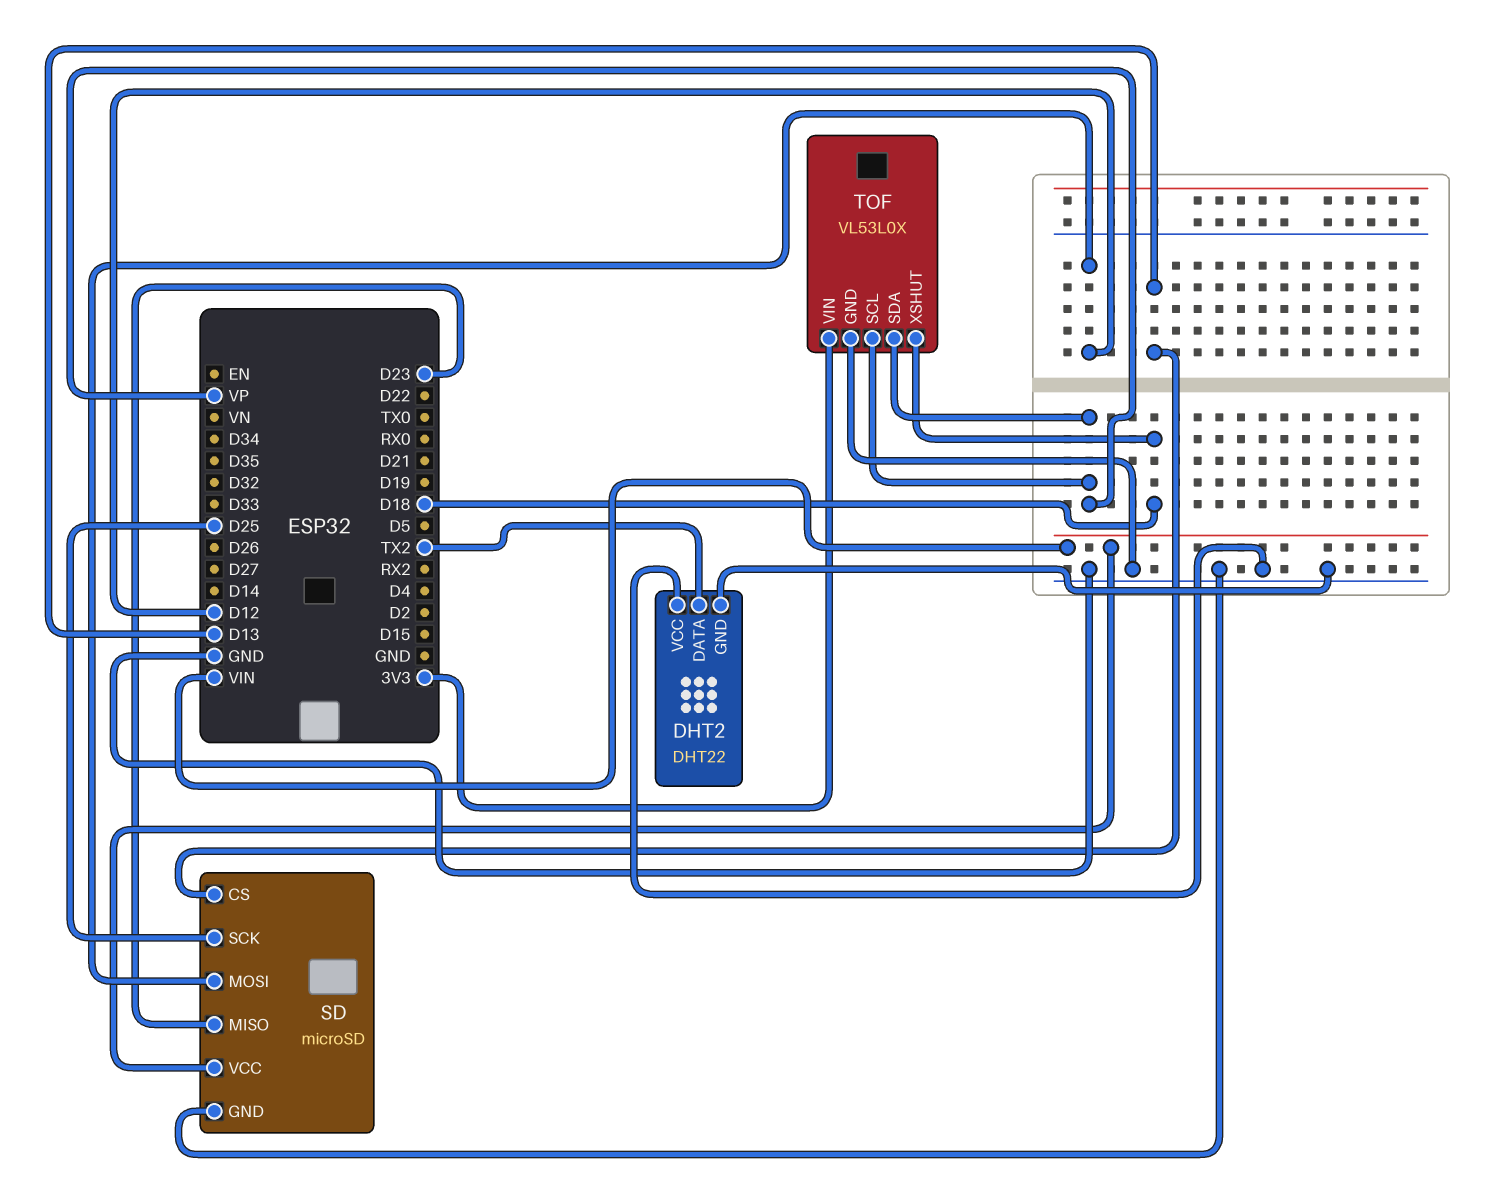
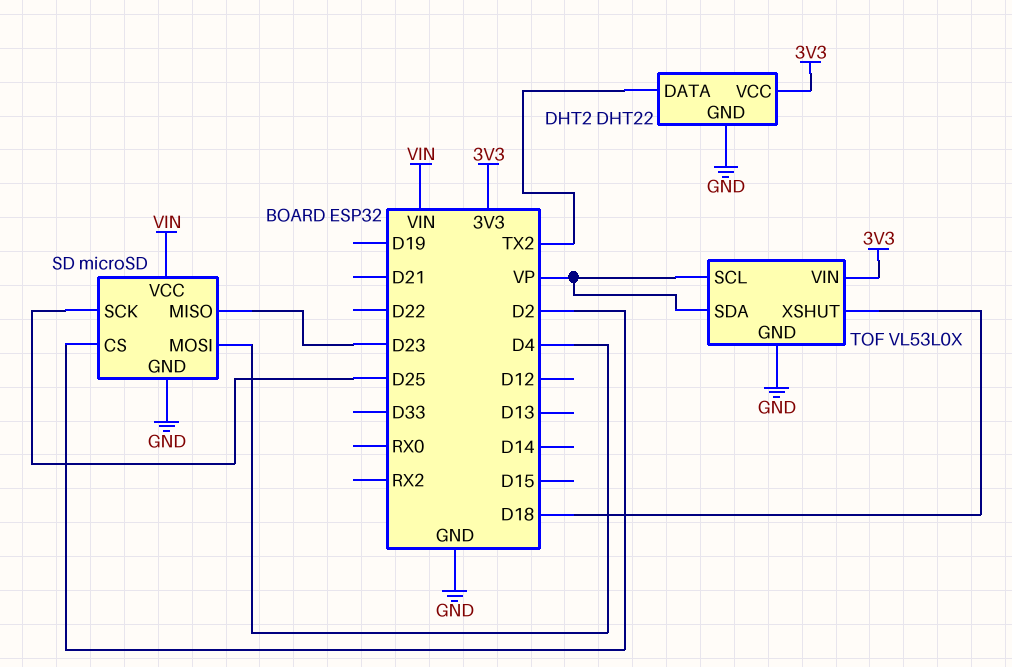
DHT2 pin VCC: GND -> 3V3
SD pin CS: D13 -> D2
SD pin MOSI: D12 -> D4

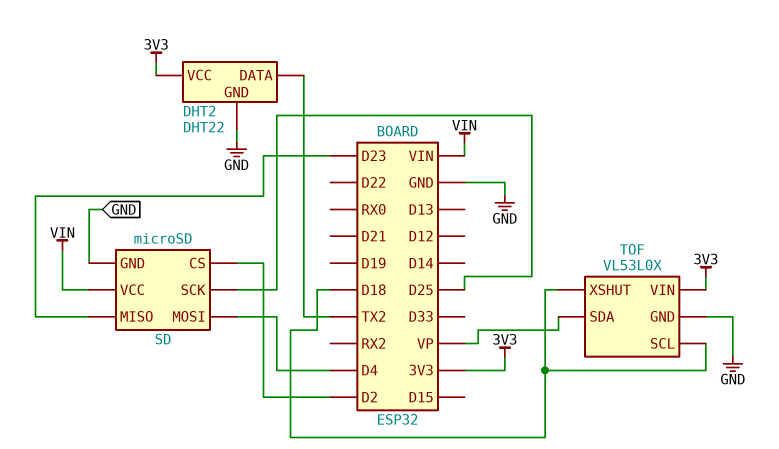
TOF pin SCL: VP -> D18

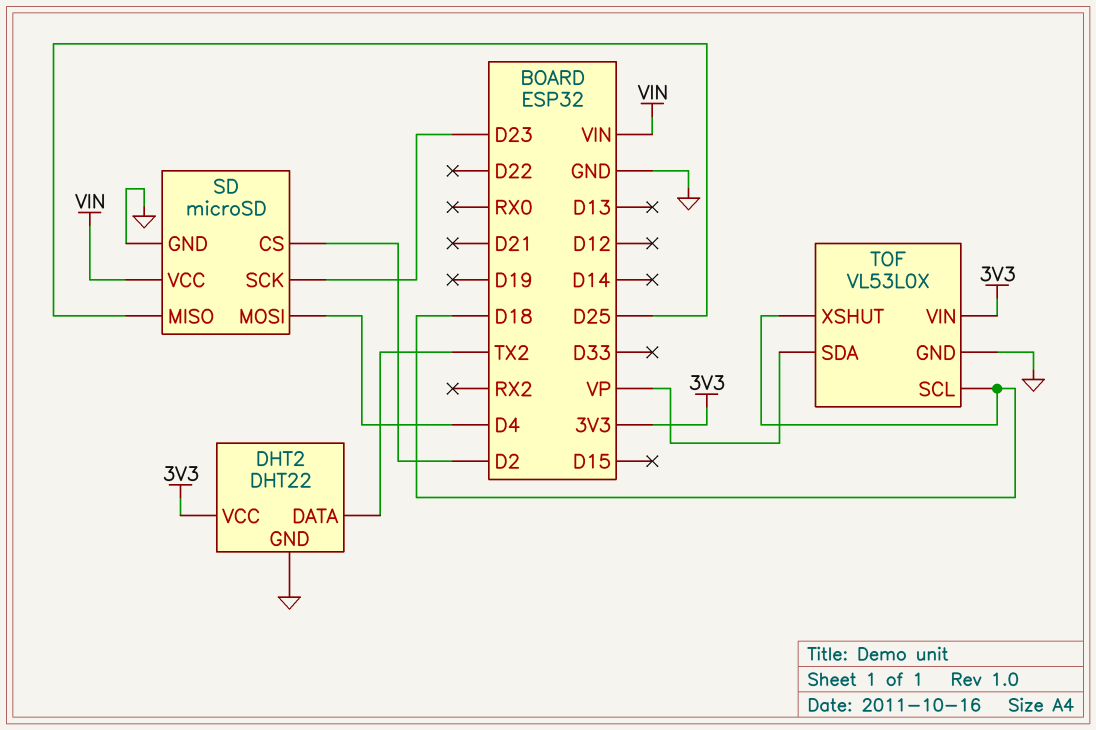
SD pin MISO: D23 -> D25
SD pin SCK: D25 -> D23

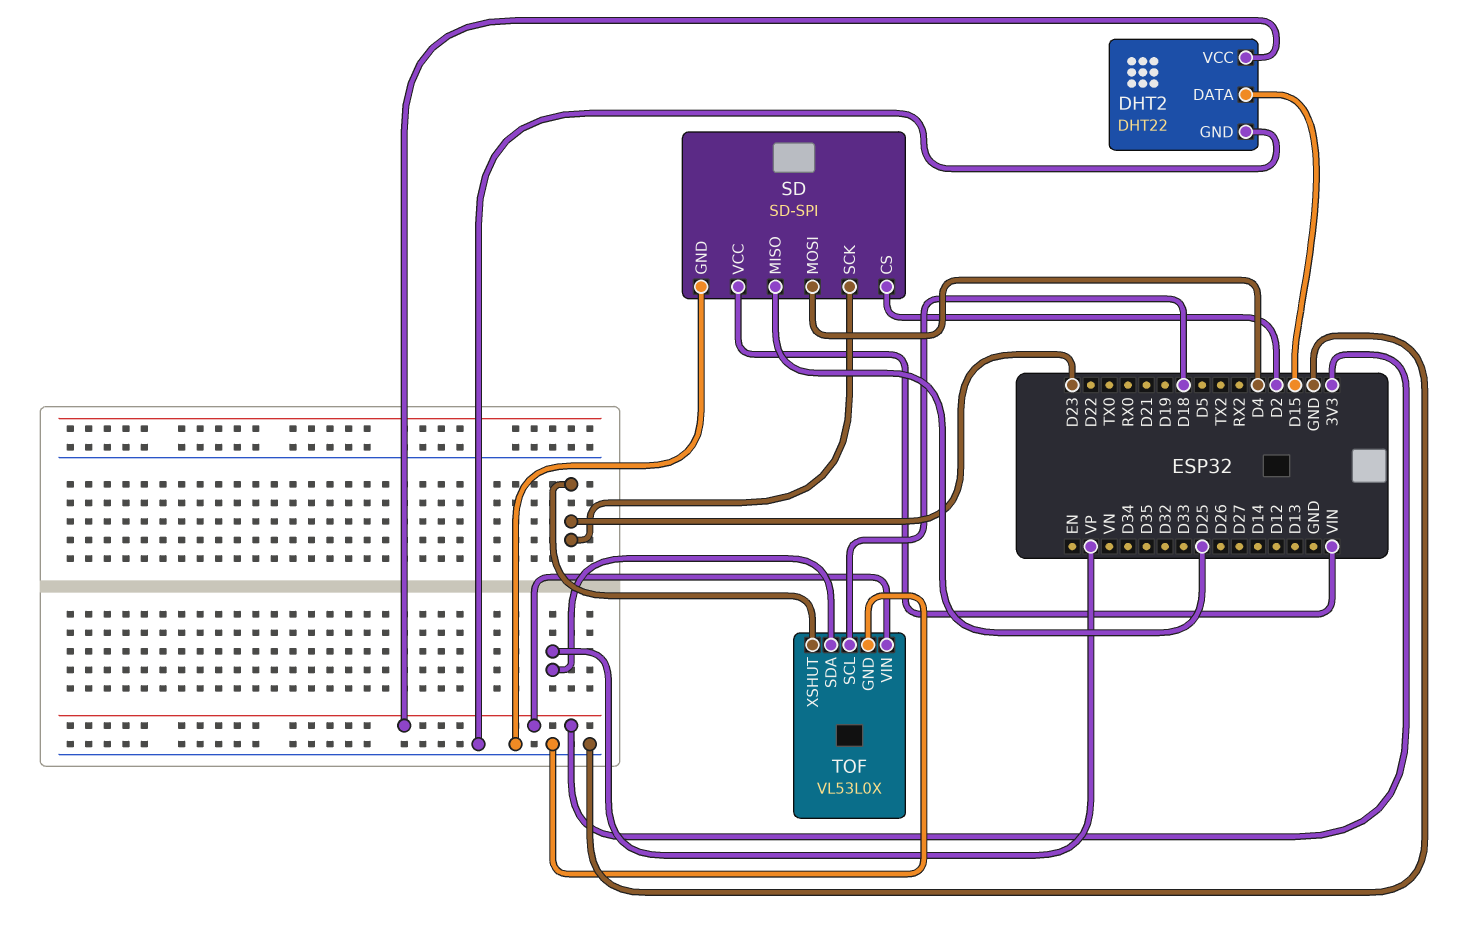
DHT2 pin DATA: TX2 -> D15
SD: microSD -> SD-SPI
TOF pin XSHUT: D18 -> D23

